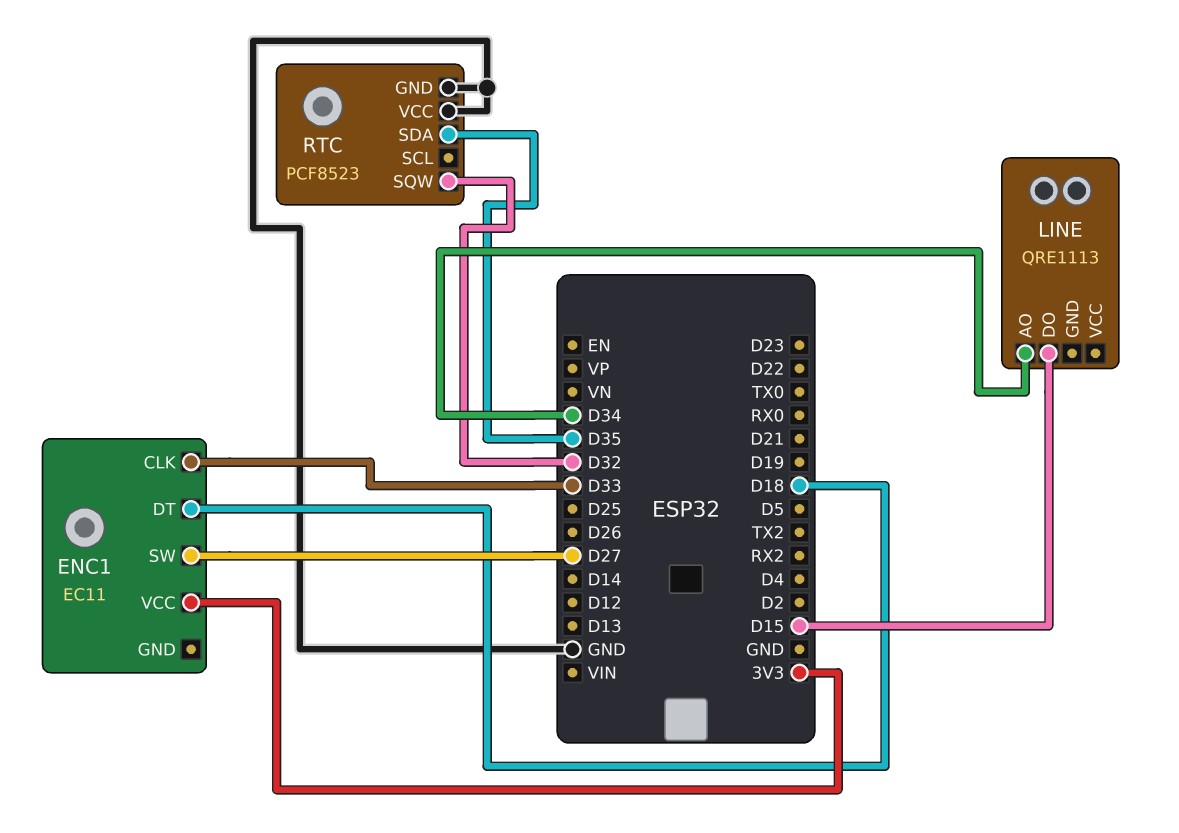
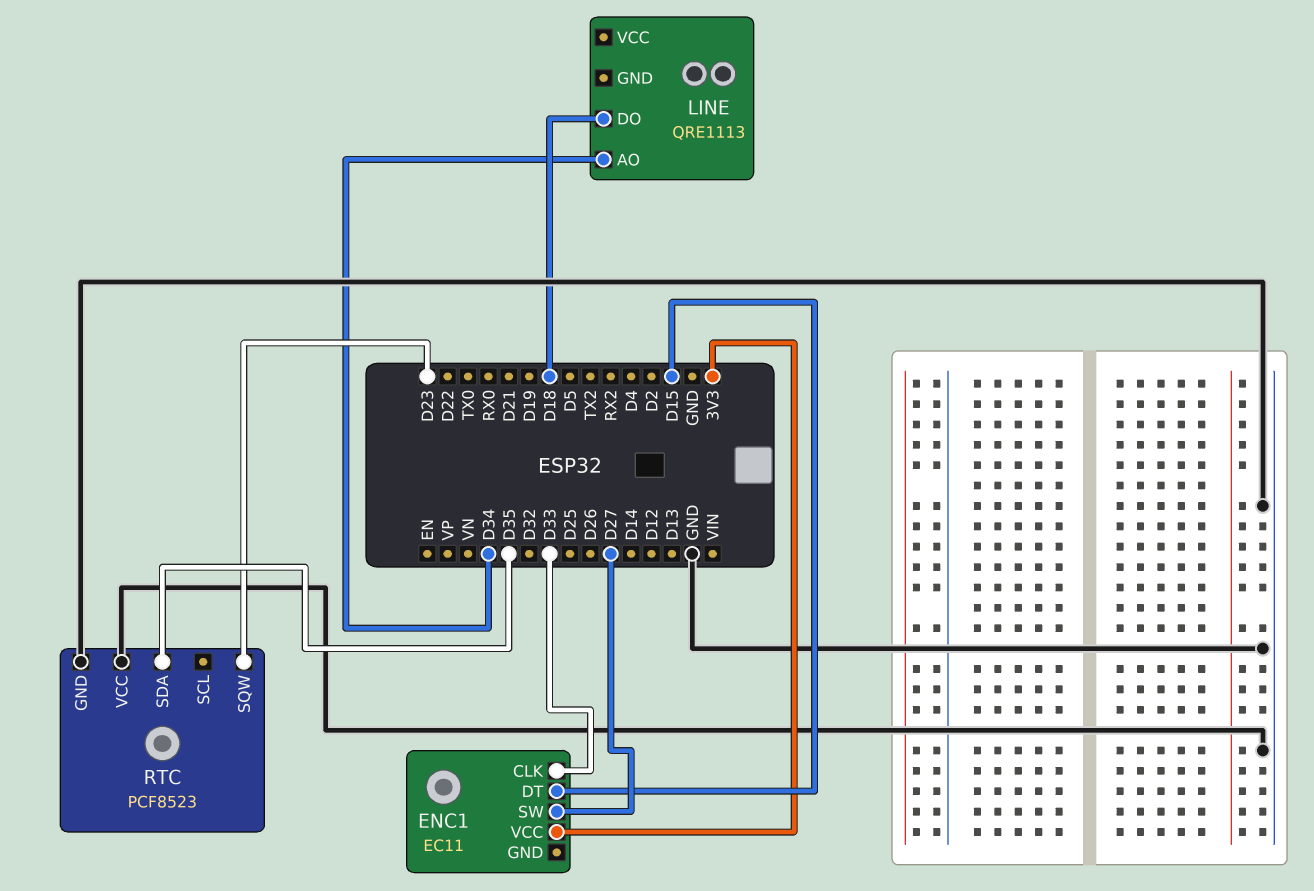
ENC1 pin DT: D18 -> D15
LINE pin DO: D15 -> D18
RTC pin SQW: D32 -> D23

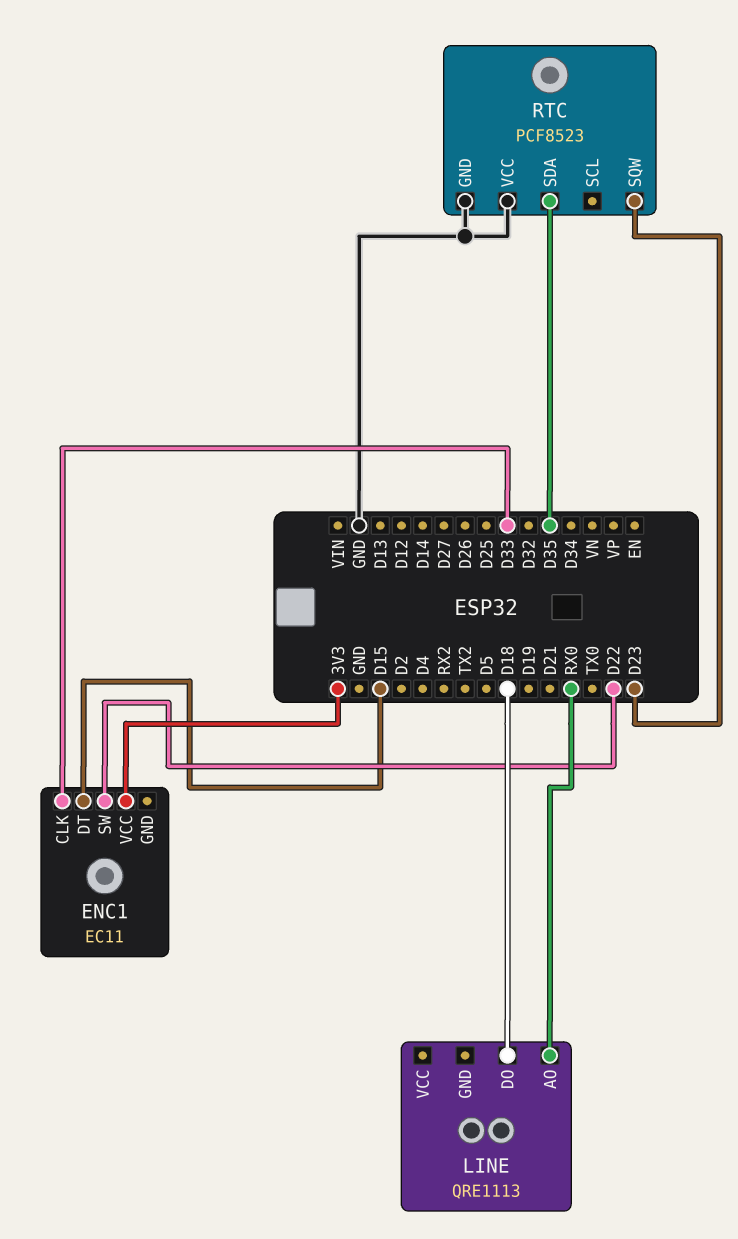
ENC1 pin SW: D27 -> D22
LINE pin AO: D34 -> RX0

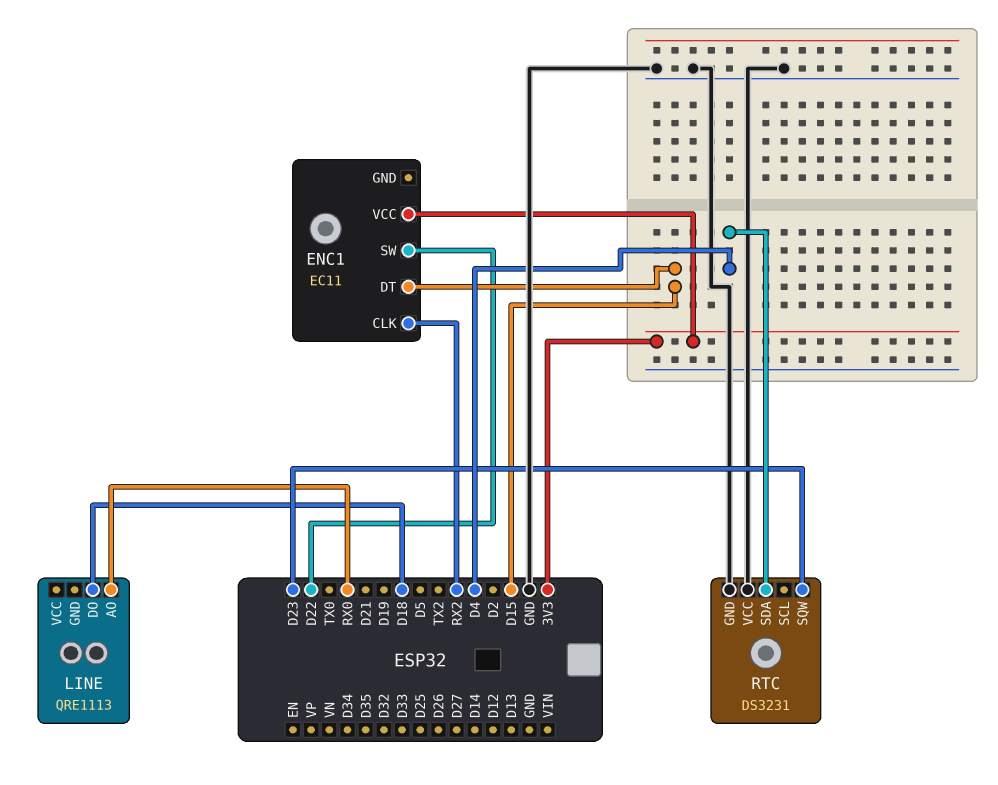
ENC1 pin CLK: D33 -> RX2
RTC: PCF8523 -> DS3231
RTC pin SDA: D35 -> D4

